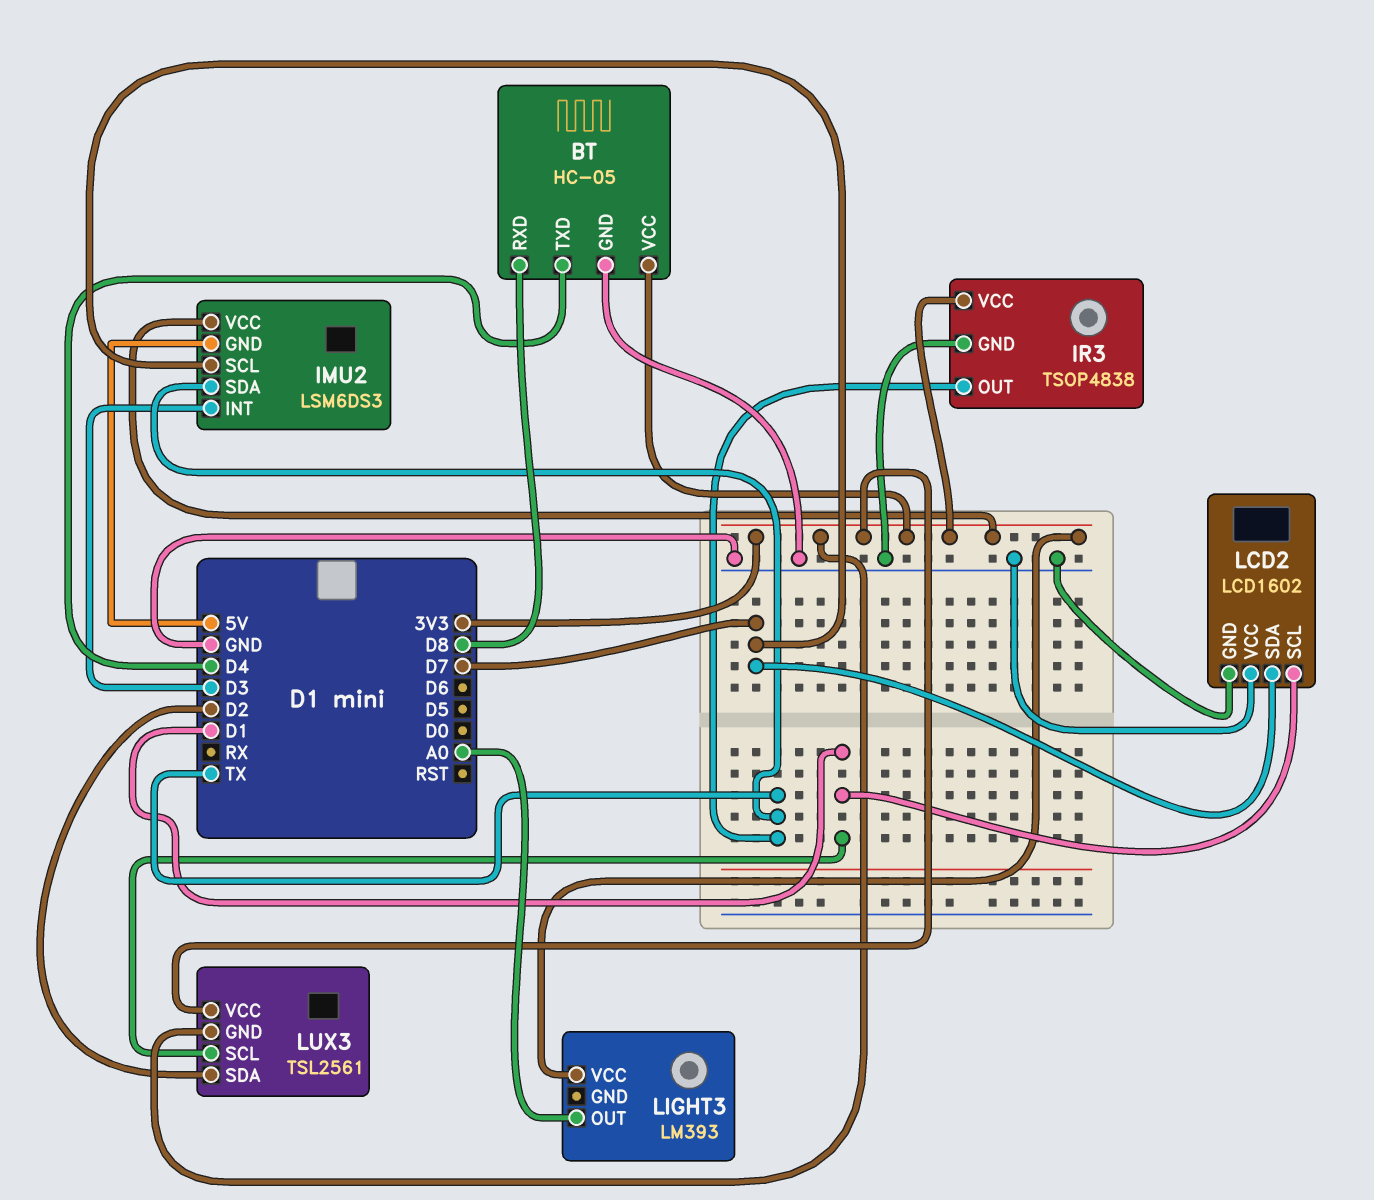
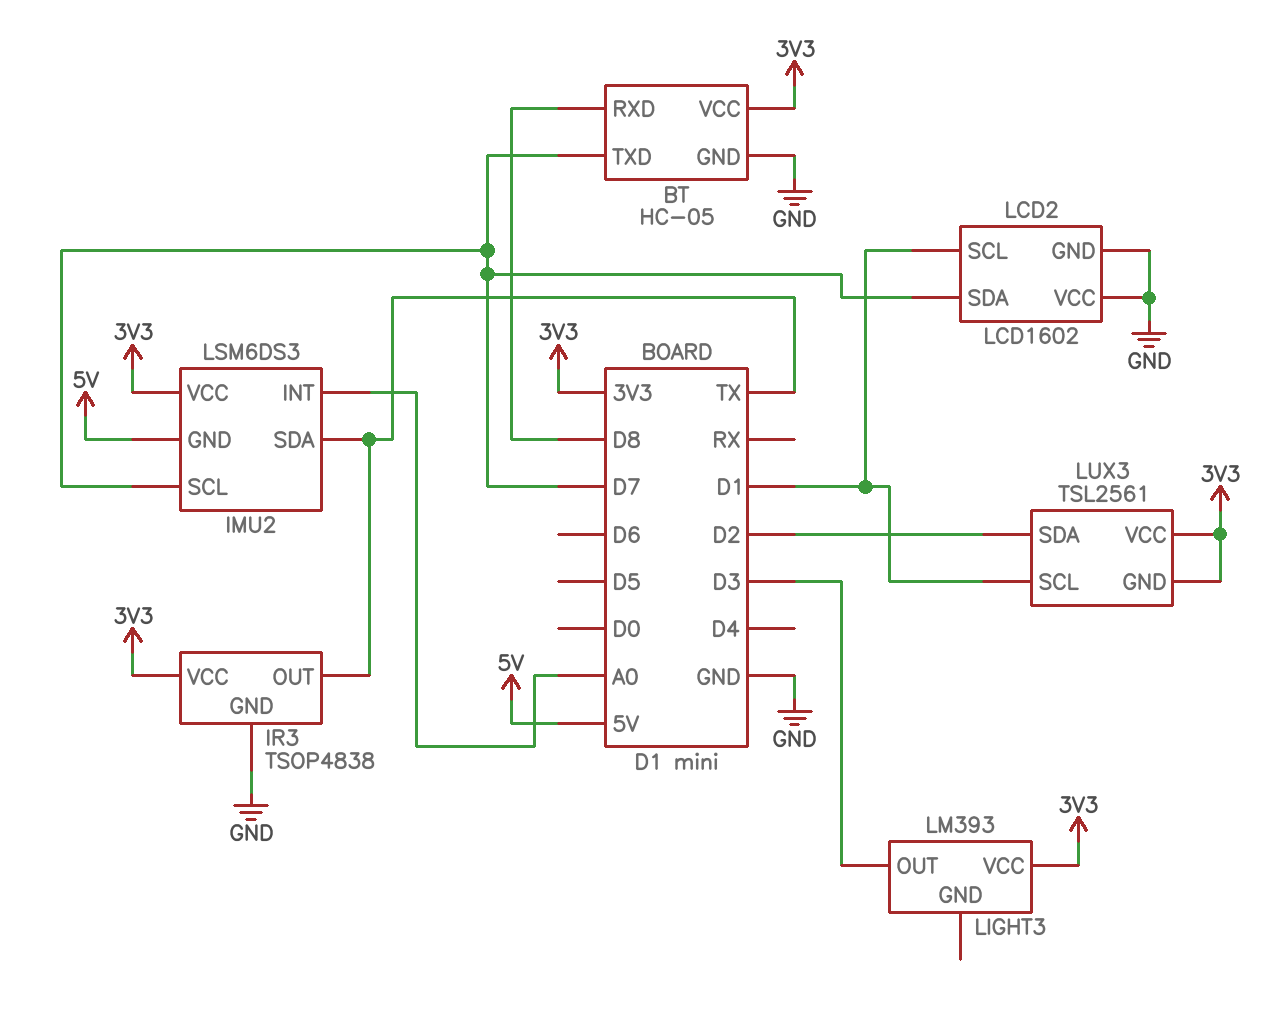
BT pin TXD: D4 -> D7
IMU2 pin INT: D3 -> A0
LIGHT3 pin OUT: A0 -> D3

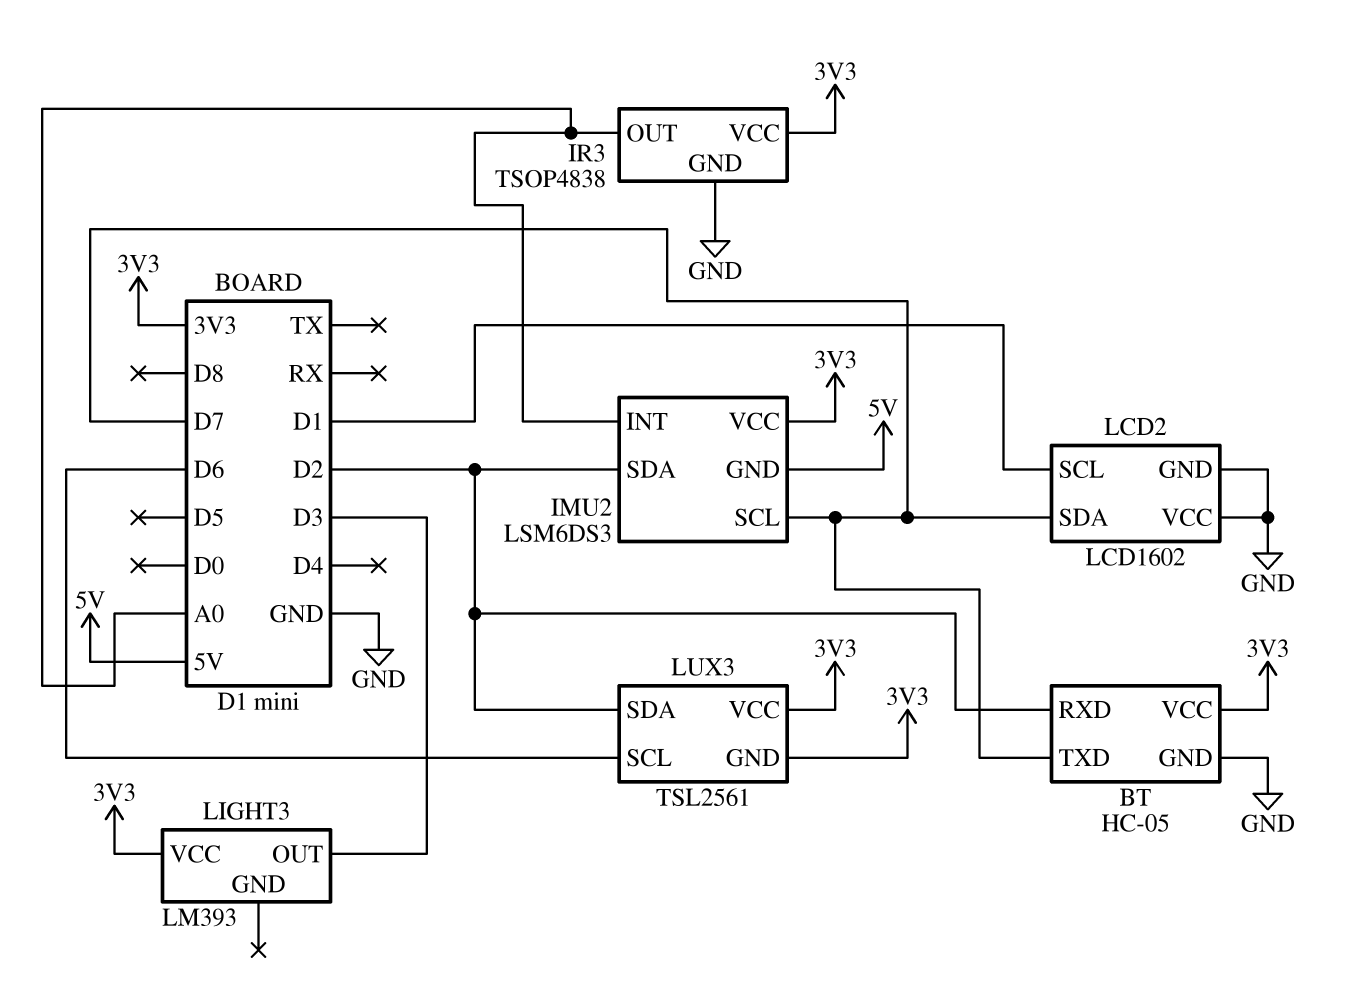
BT pin RXD: D8 -> D2
IMU2 pin SDA: TX -> D2
IR3 pin OUT: TX -> A0
LUX3 pin SCL: D1 -> D6

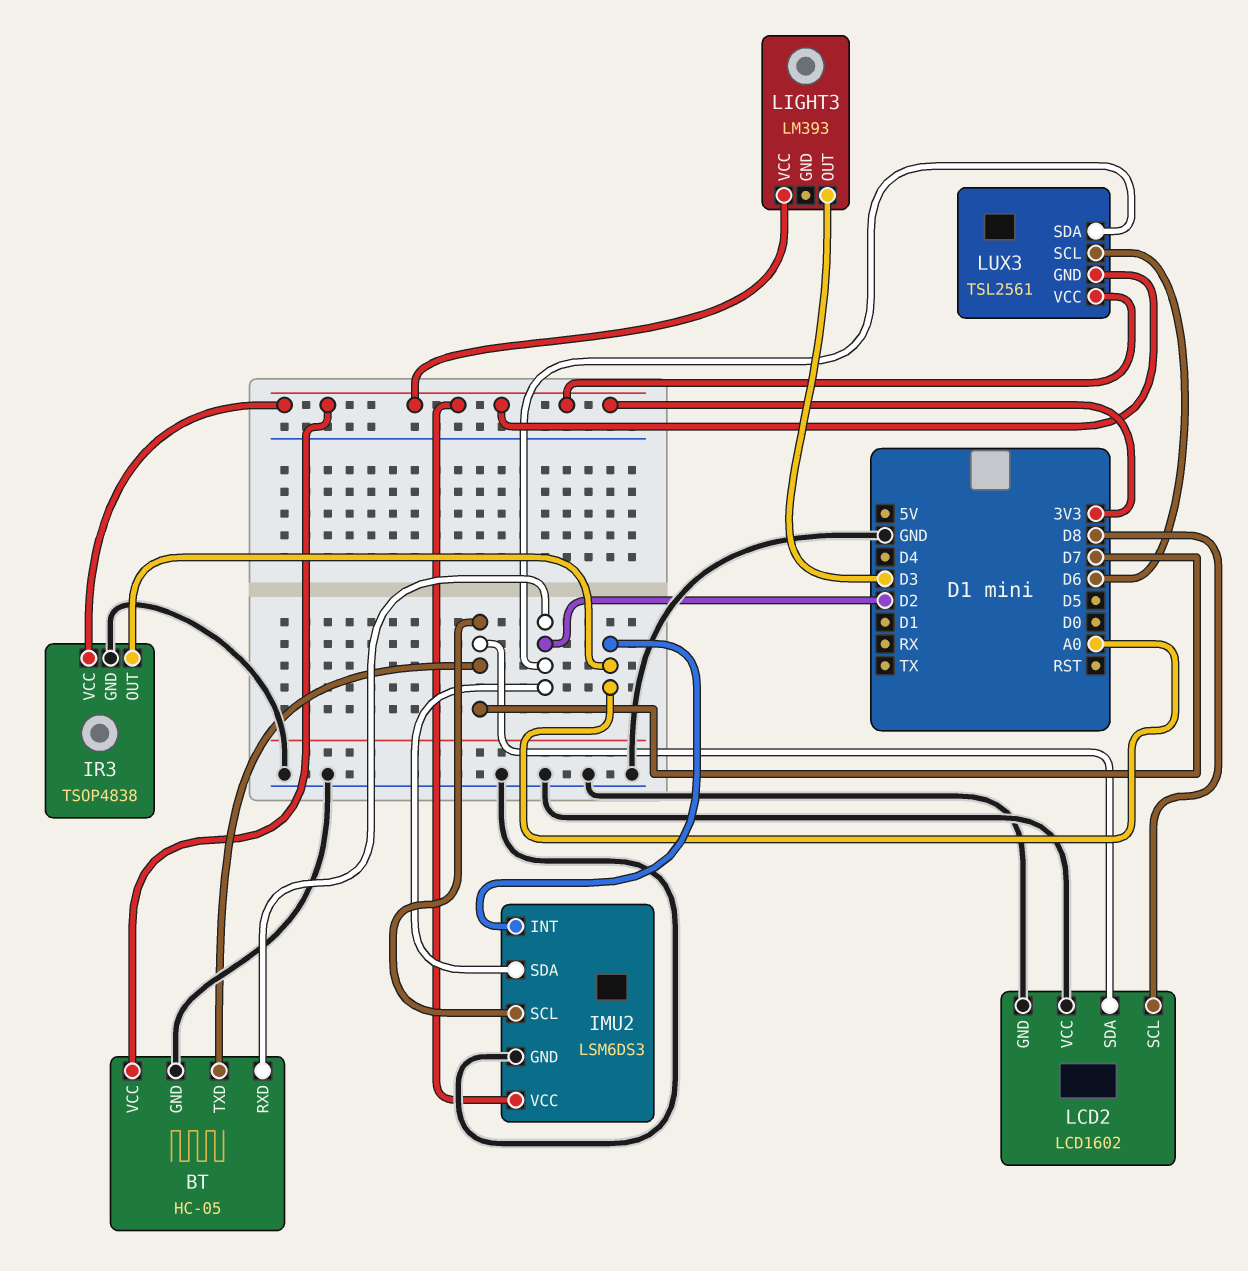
IMU2 pin GND: 5V -> GND
LCD2 pin SCL: D1 -> D8

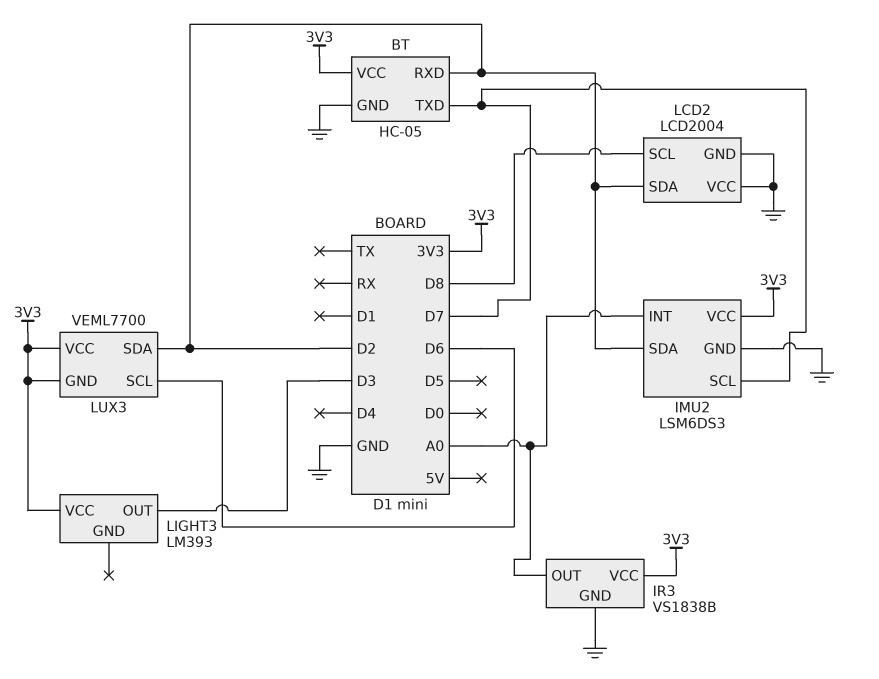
IR3: TSOP4838 -> VS1838B
LCD2: LCD1602 -> LCD2004
LCD2 pin SDA: D7 -> D2
LUX3: TSL2561 -> VEML7700

